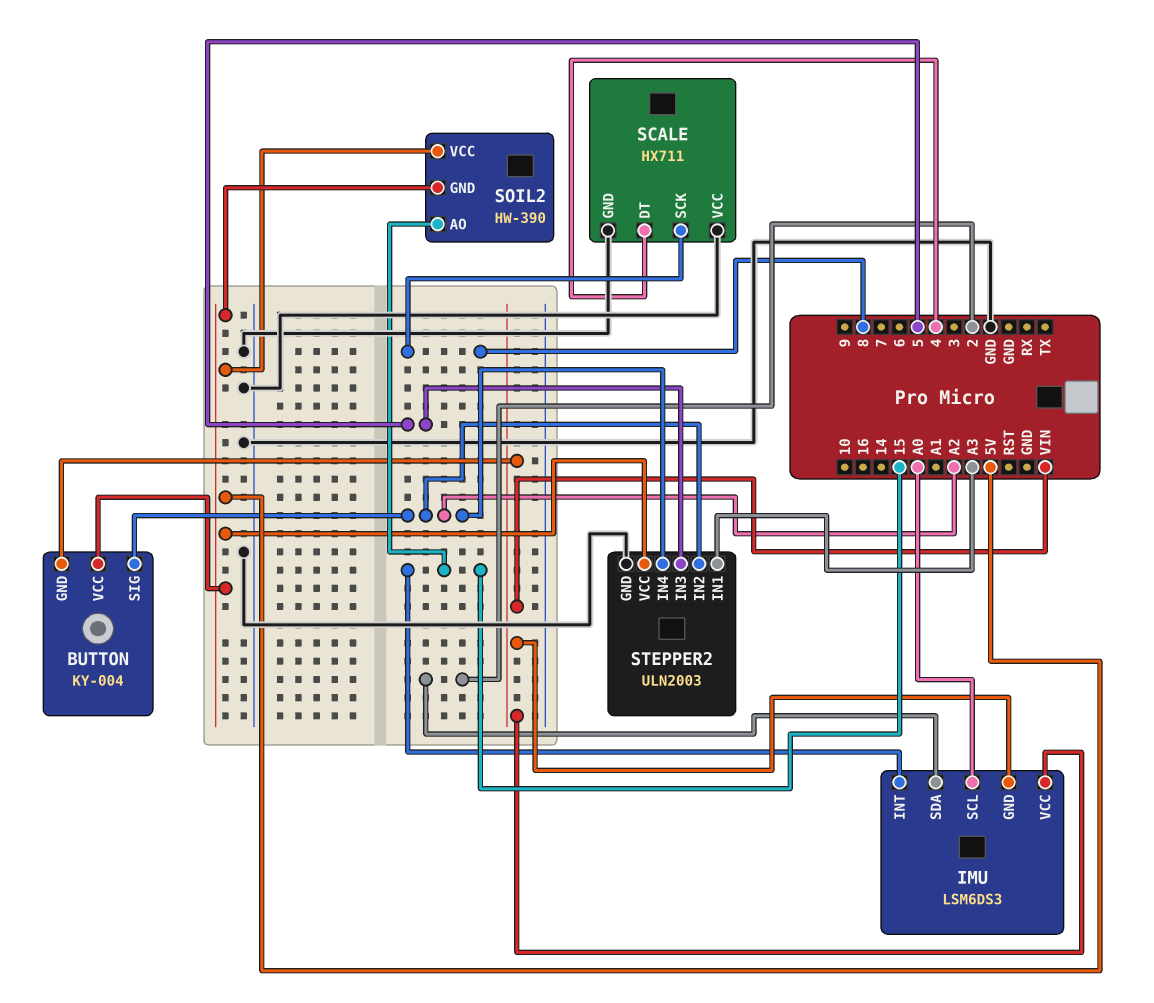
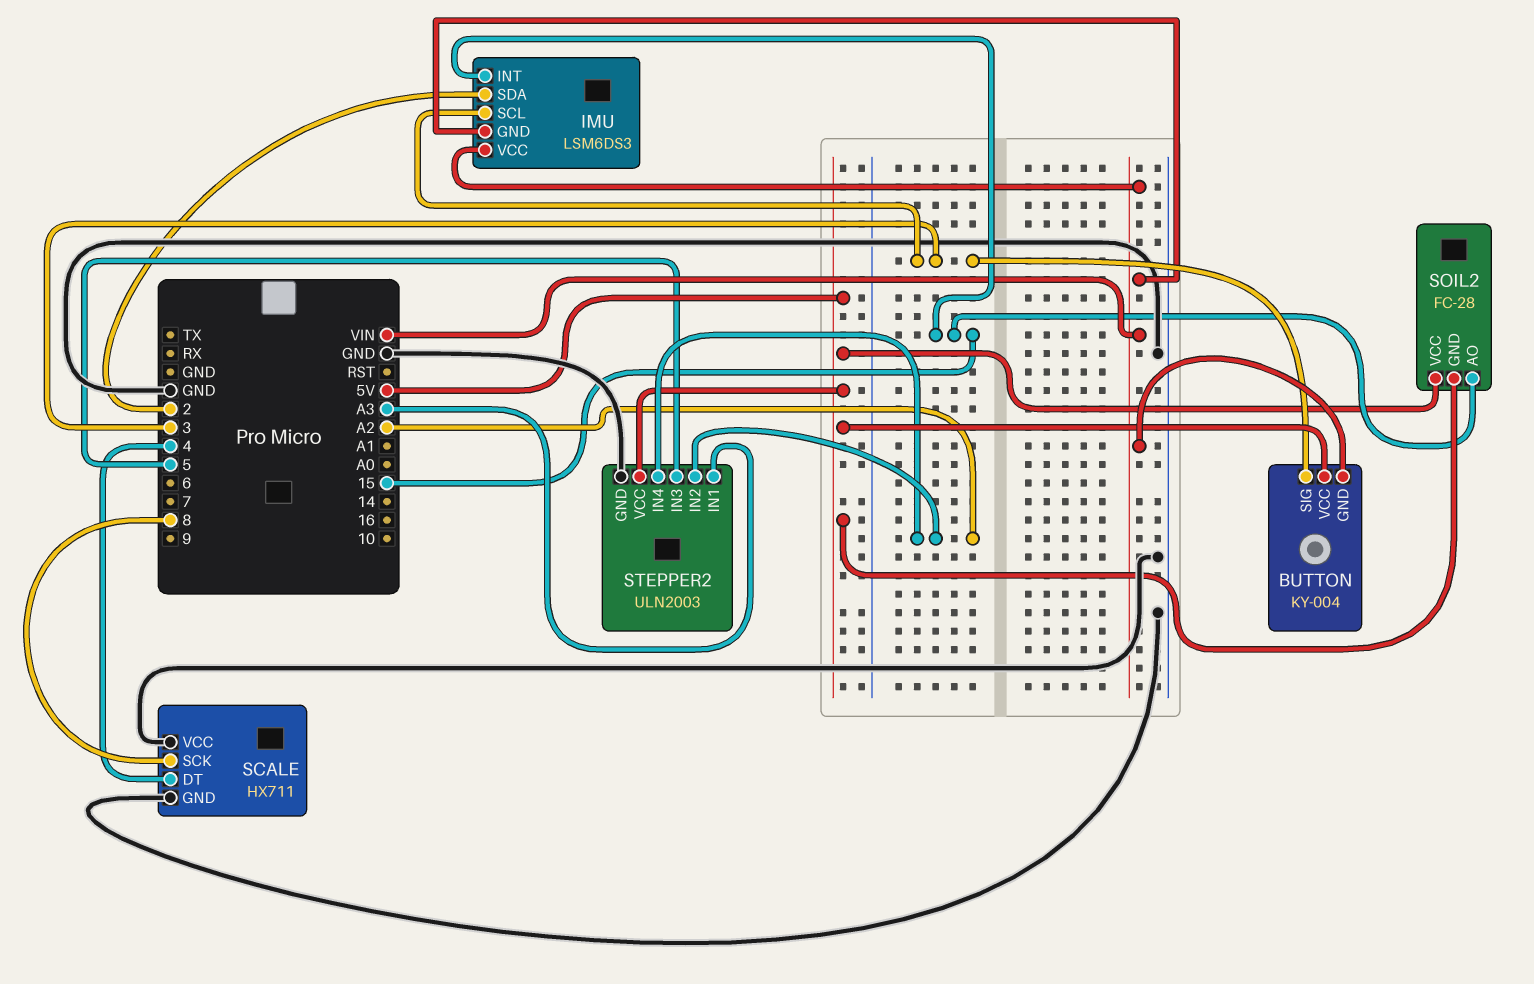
BUTTON pin SIG: A2 -> 3
IMU pin SCL: A0 -> 3
SOIL2: HW-390 -> FC-28

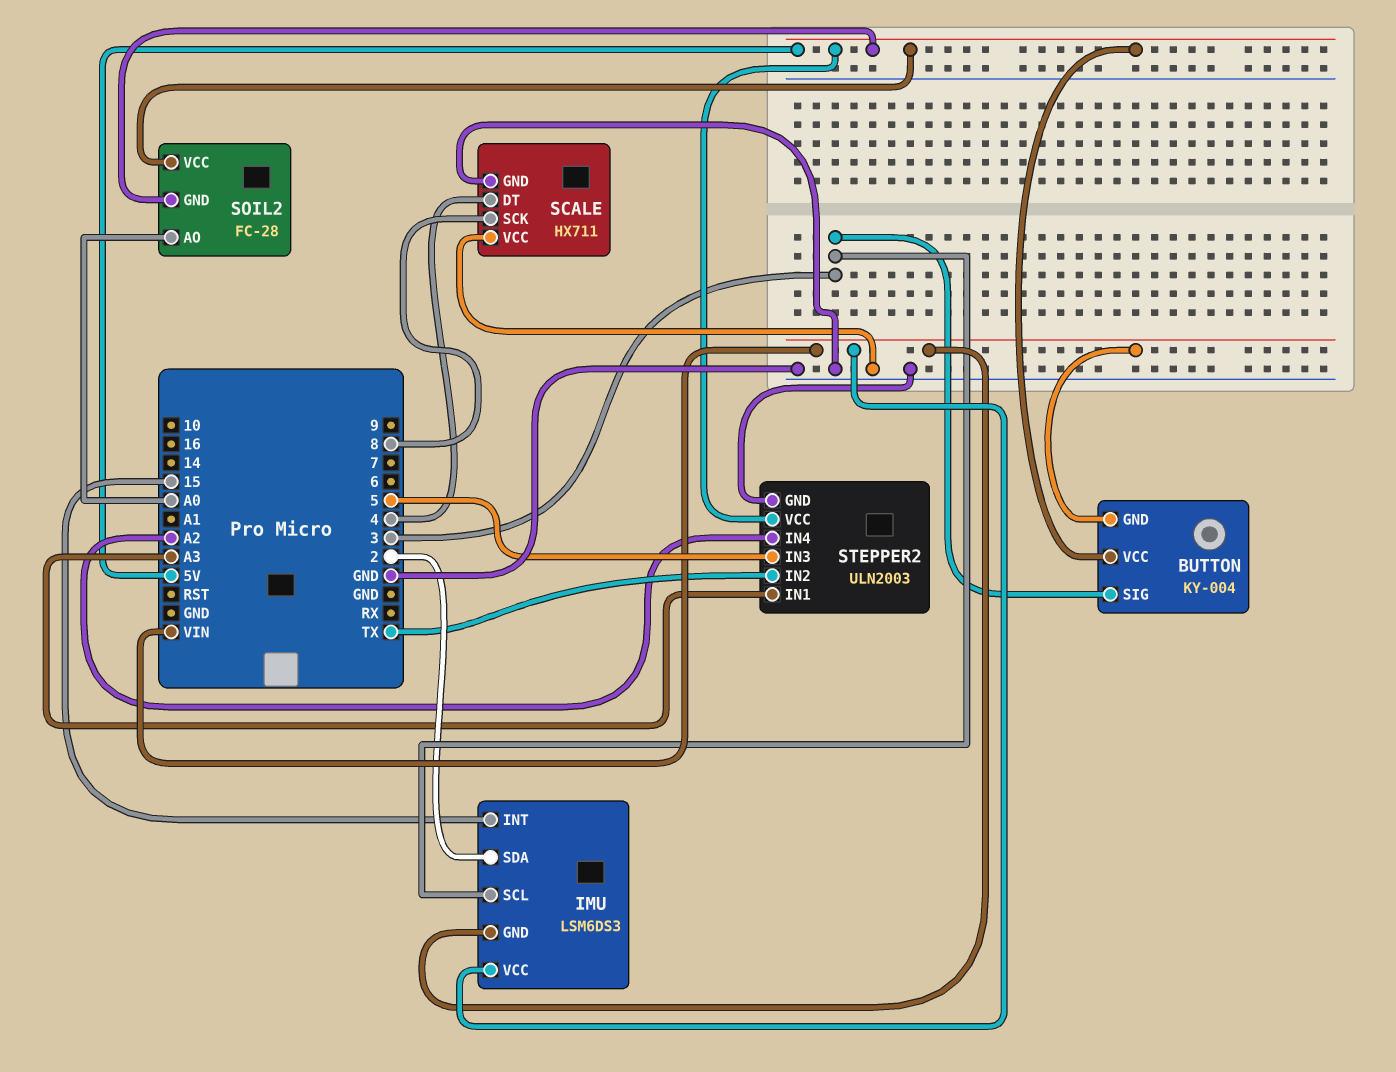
SOIL2 pin AO: 15 -> A0
STEPPER2 pin IN2: A2 -> TX

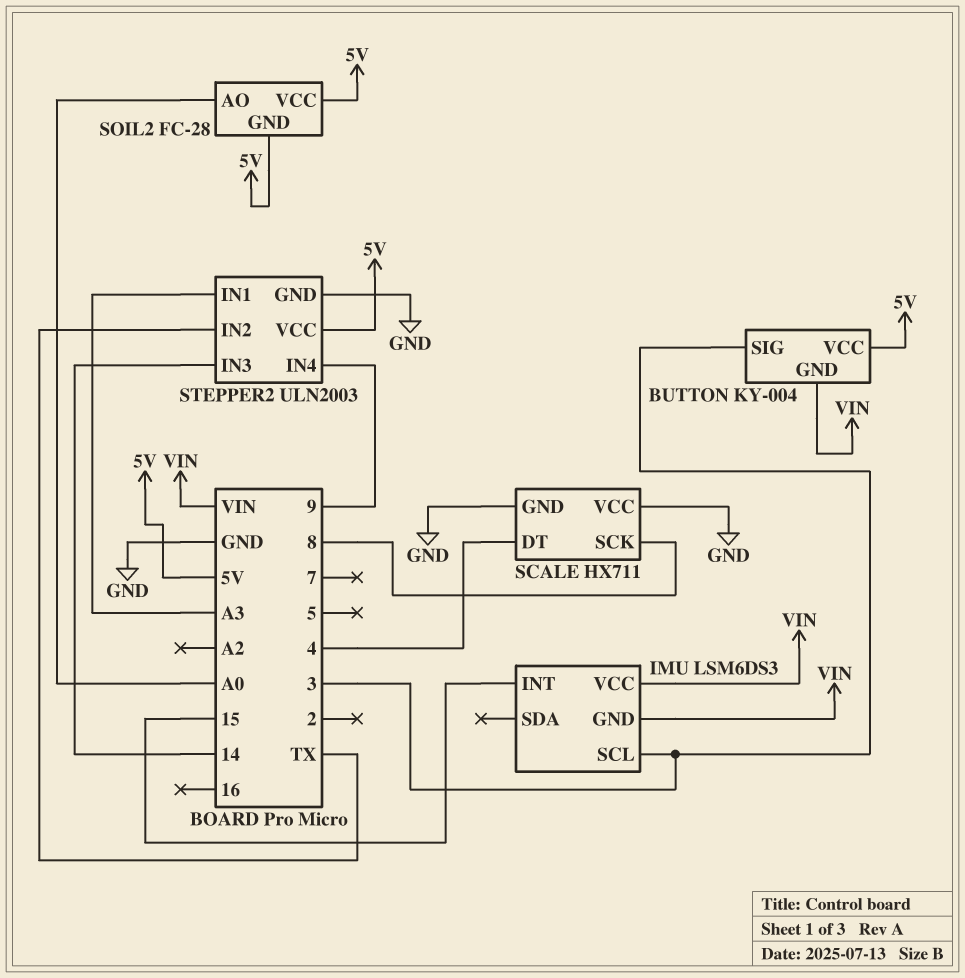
IMU pin SDA: 2 -> none
STEPPER2 pin IN3: 5 -> 14
STEPPER2 pin IN4: A2 -> 9

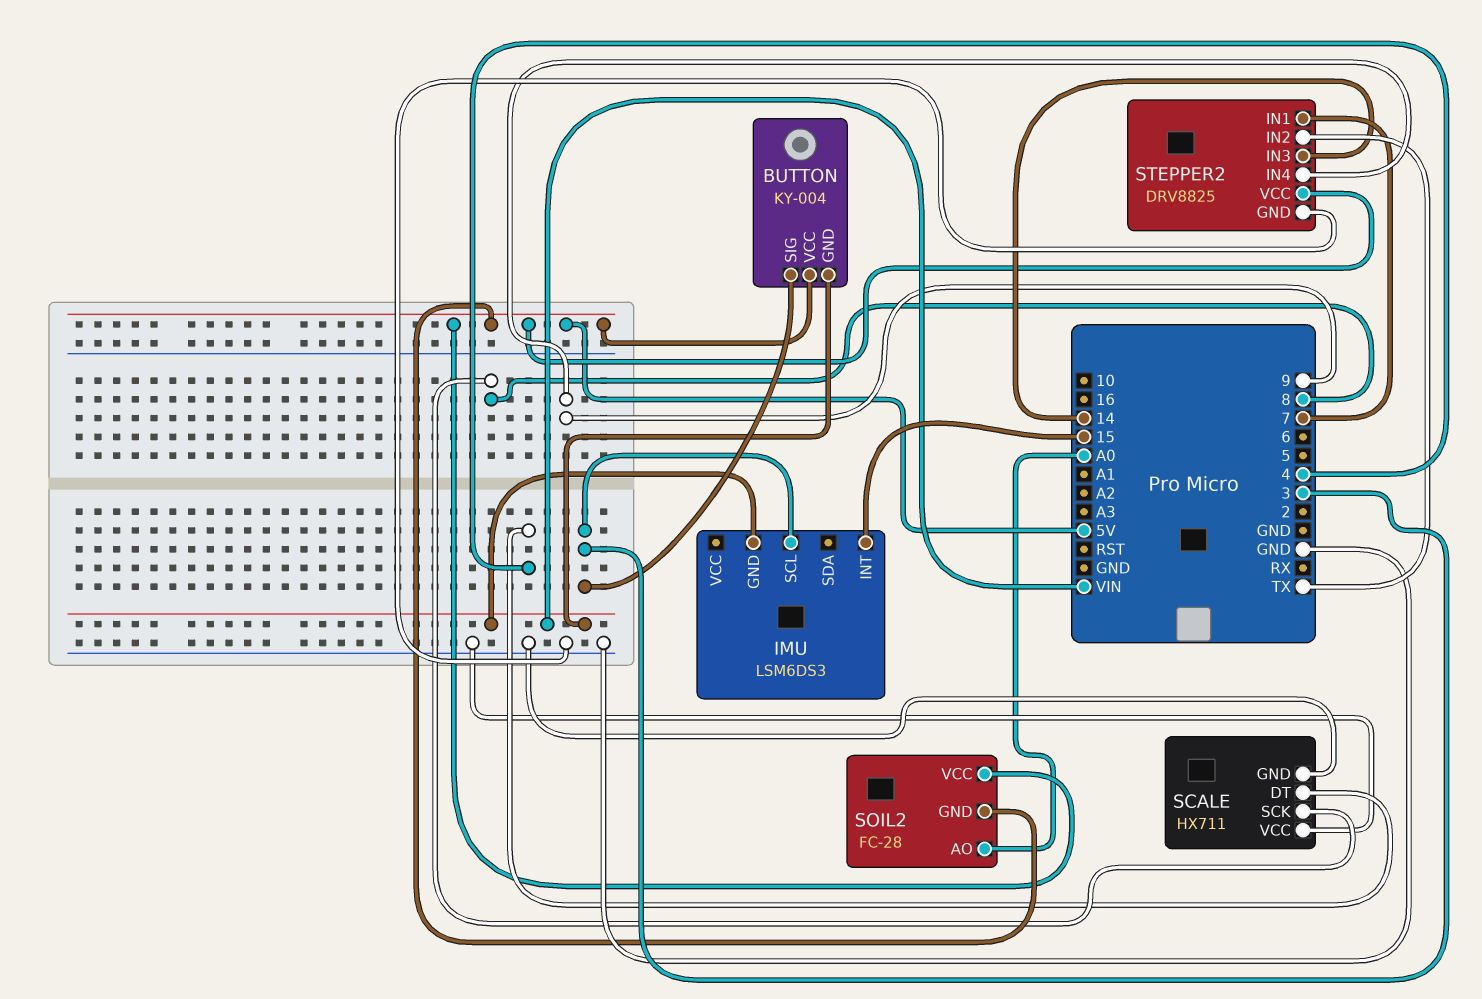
IMU pin VCC: VIN -> none
STEPPER2: ULN2003 -> DRV8825
STEPPER2 pin IN1: A3 -> 7

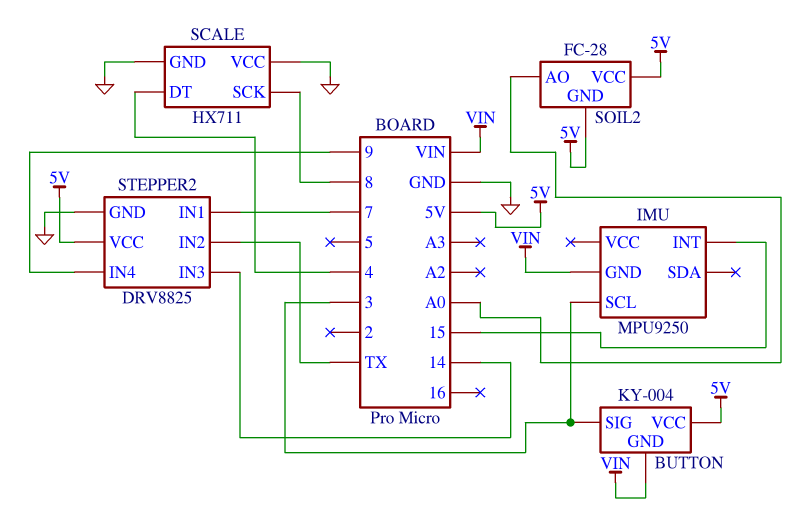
IMU: LSM6DS3 -> MPU9250

